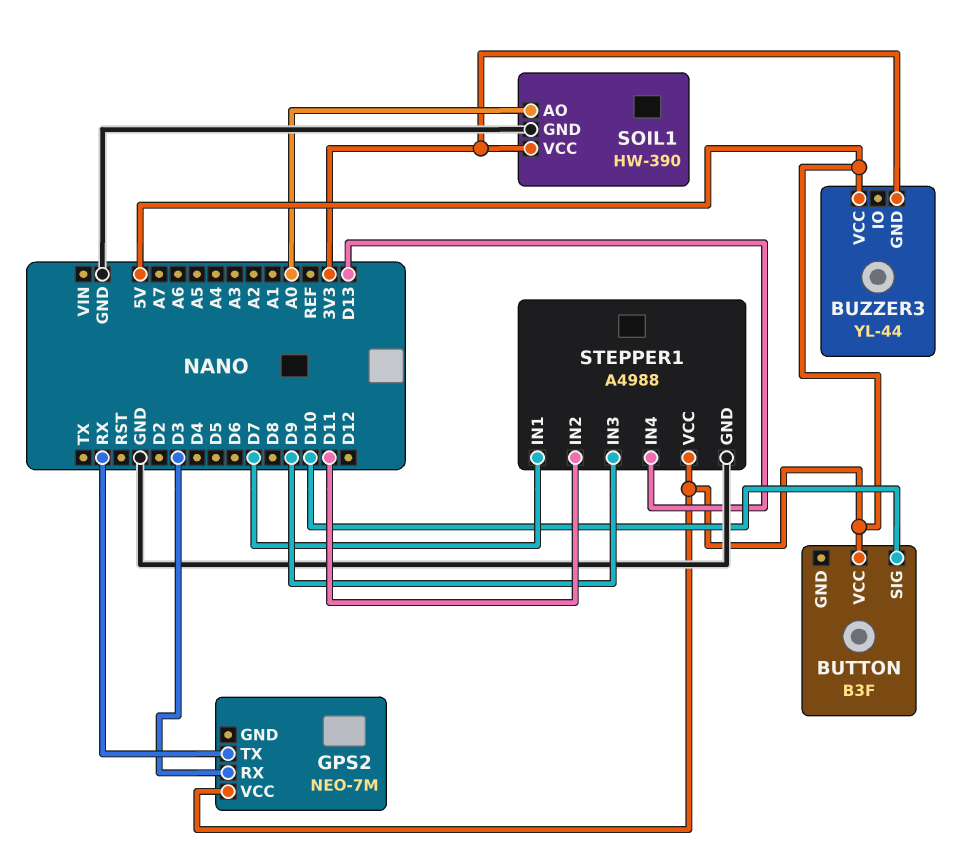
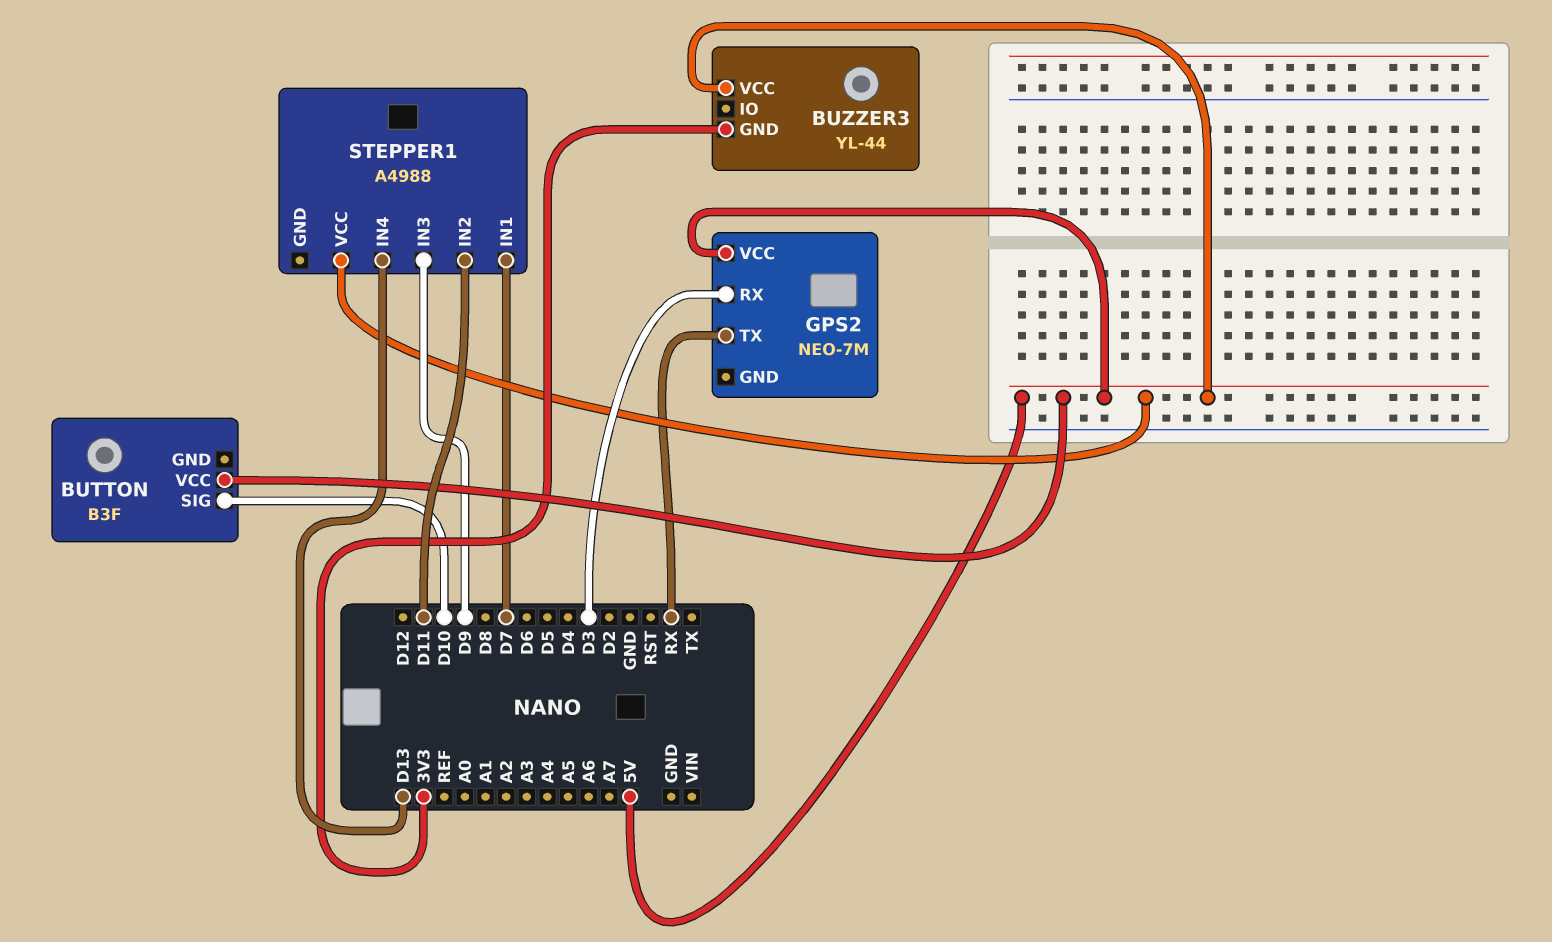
SOIL1: HW-390 -> none
SOIL1 pin AO: A0 -> none
SOIL1 pin GND: GND -> none
SOIL1 pin VCC: 3V3 -> none
STEPPER1 pin GND: GND -> none

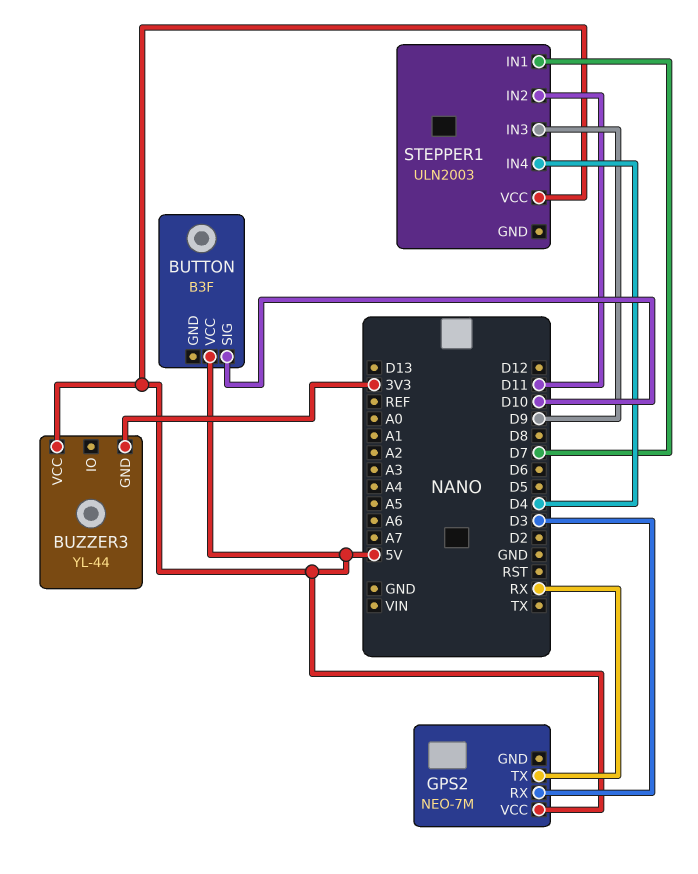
STEPPER1: A4988 -> ULN2003
STEPPER1 pin IN4: D13 -> D4

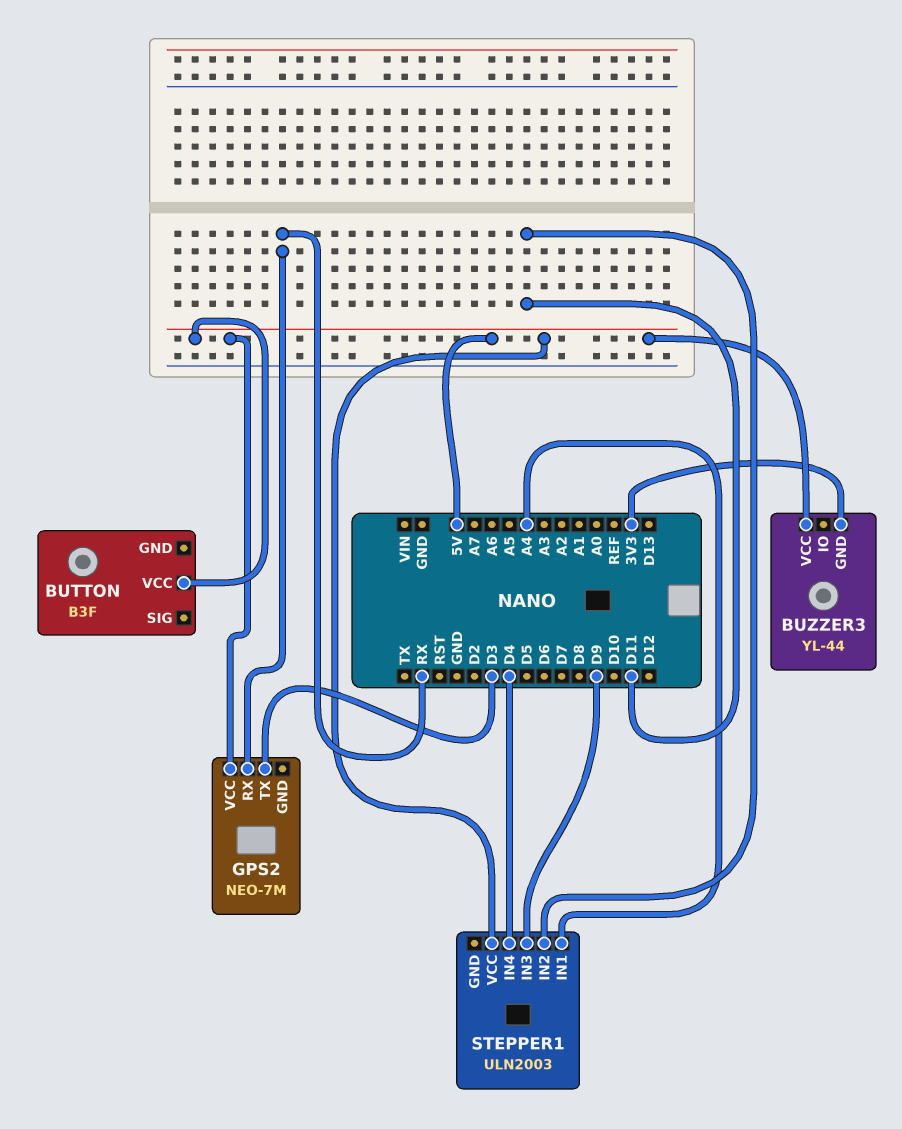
BUTTON pin SIG: D10 -> none
GPS2 pin RX: D3 -> RX
GPS2 pin TX: RX -> D3
STEPPER1 pin IN1: D7 -> A4

